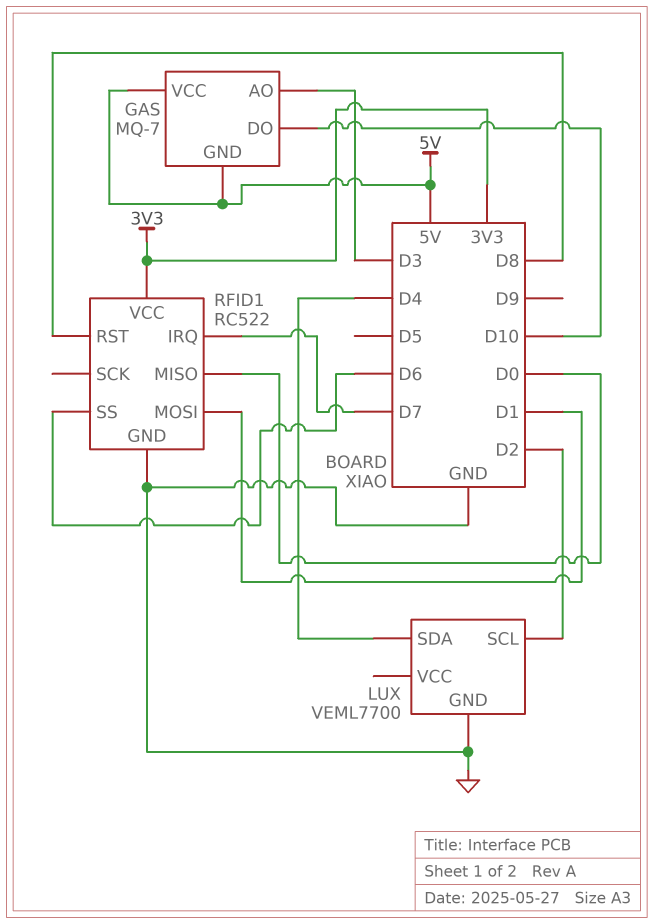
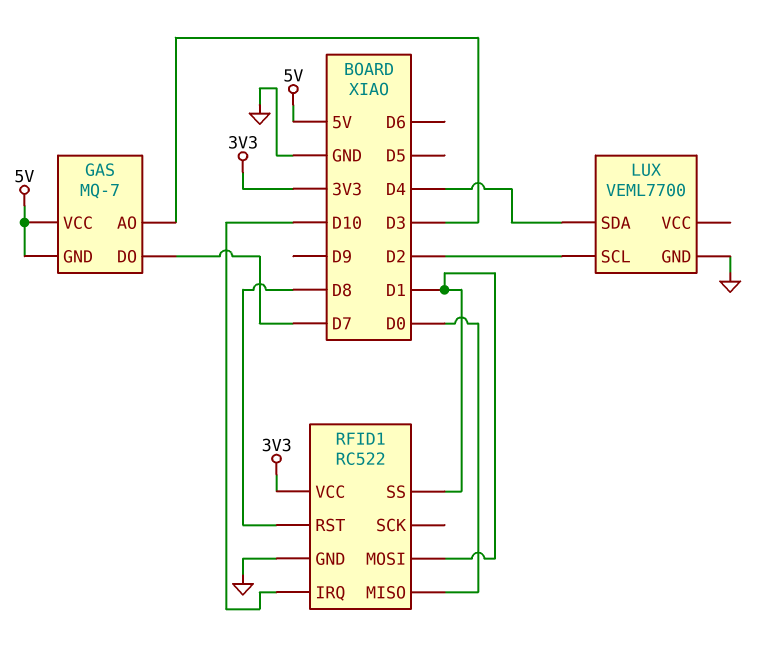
GAS pin DO: D10 -> D7
RFID1 pin IRQ: D7 -> D10
RFID1 pin SS: D6 -> D1

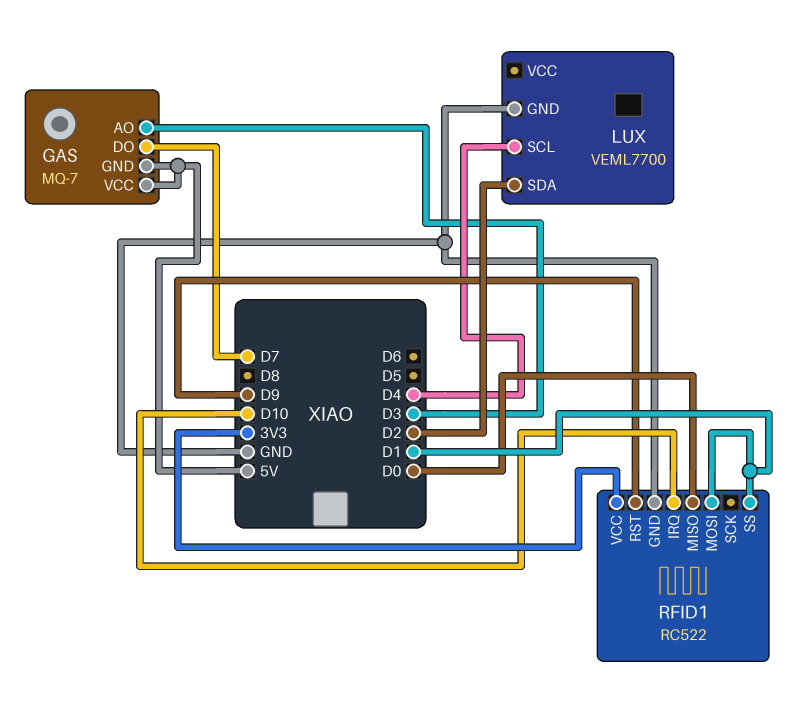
LUX pin SCL: D2 -> D4
LUX pin SDA: D4 -> D2
RFID1 pin RST: D8 -> D9

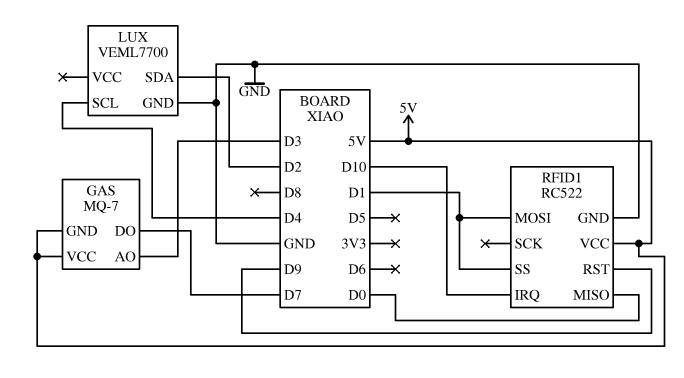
RFID1 pin VCC: 3V3 -> 5V

